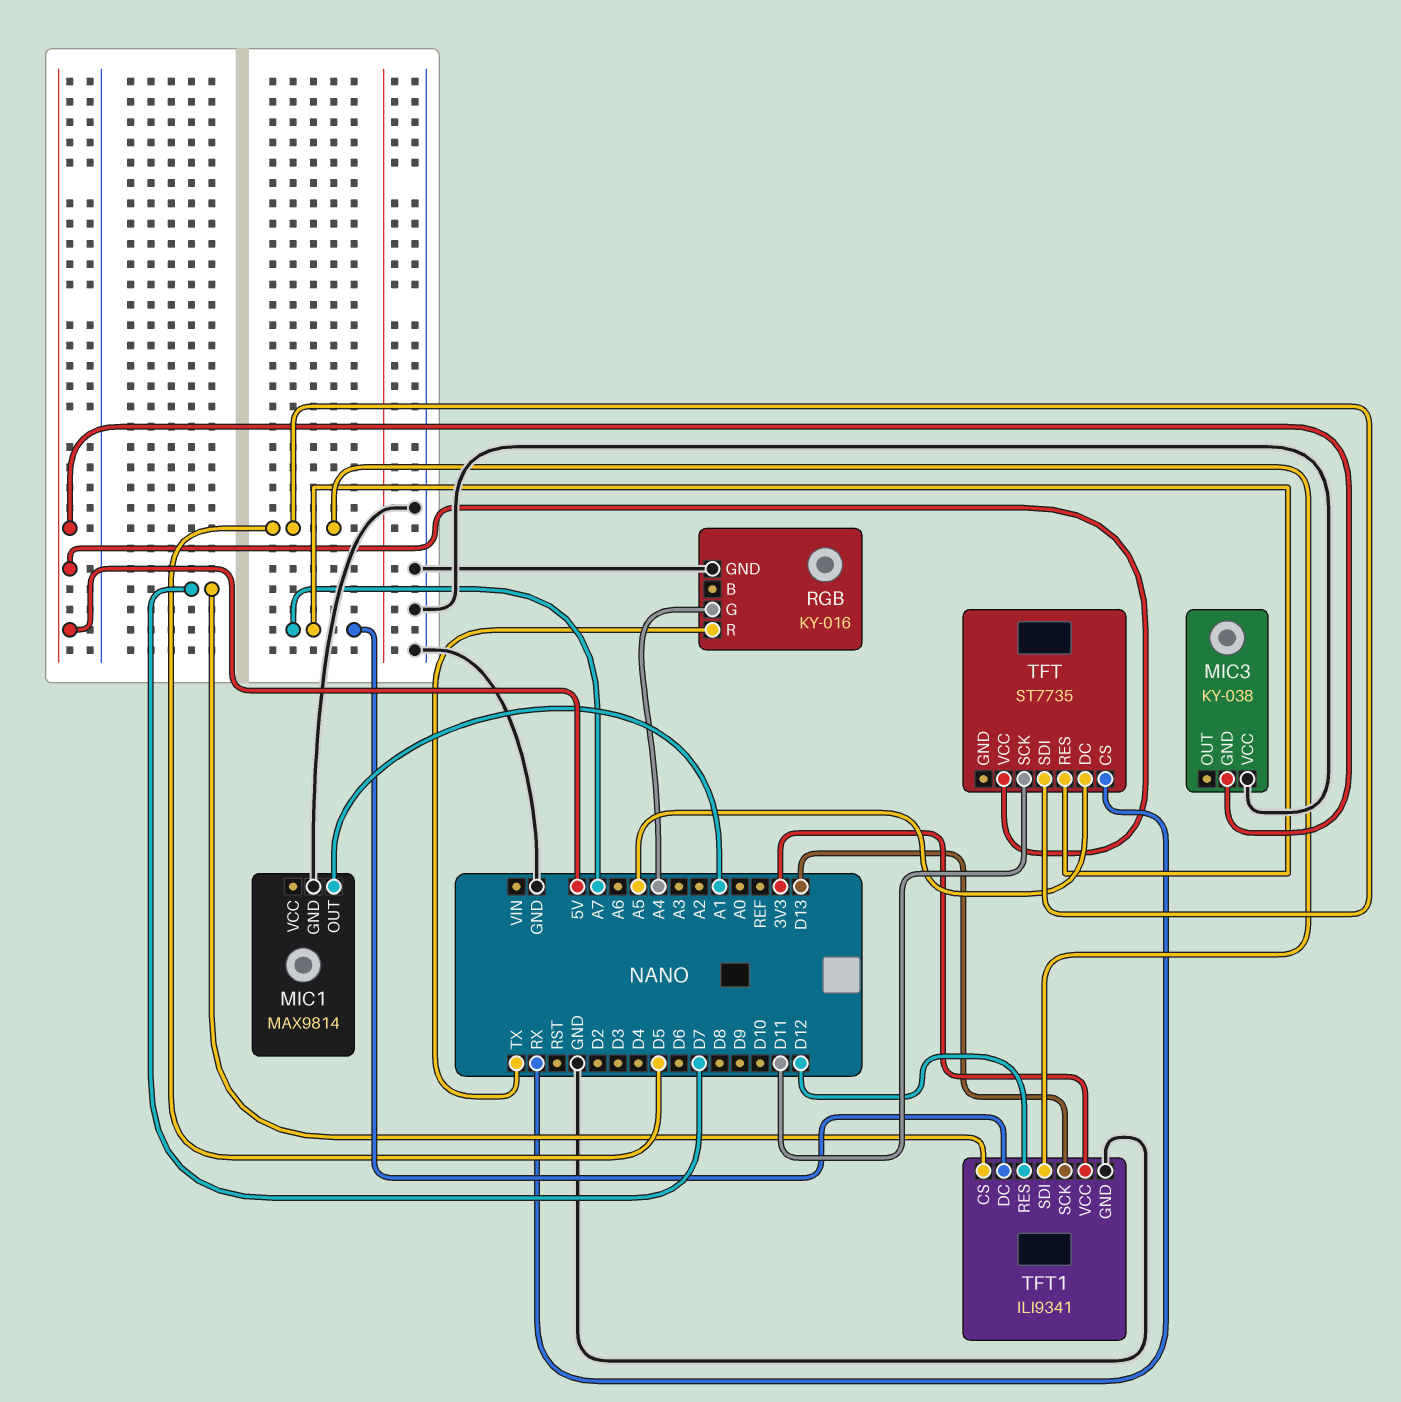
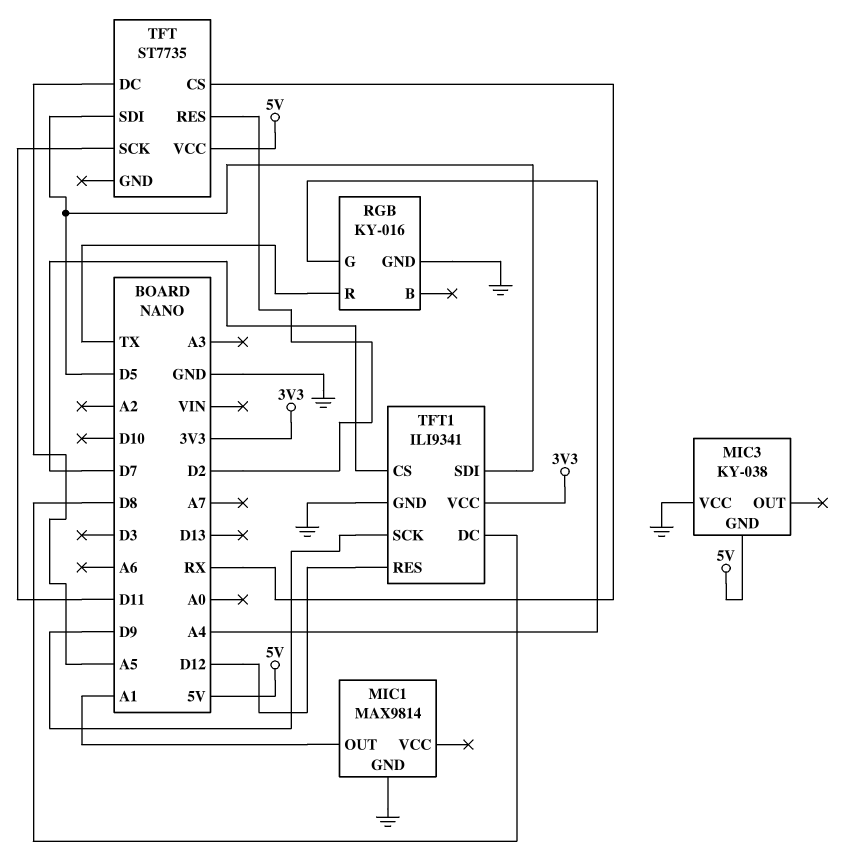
TFT pin RES: A7 -> D2
TFT1 pin DC: A7 -> D8
TFT1 pin SCK: D13 -> D9

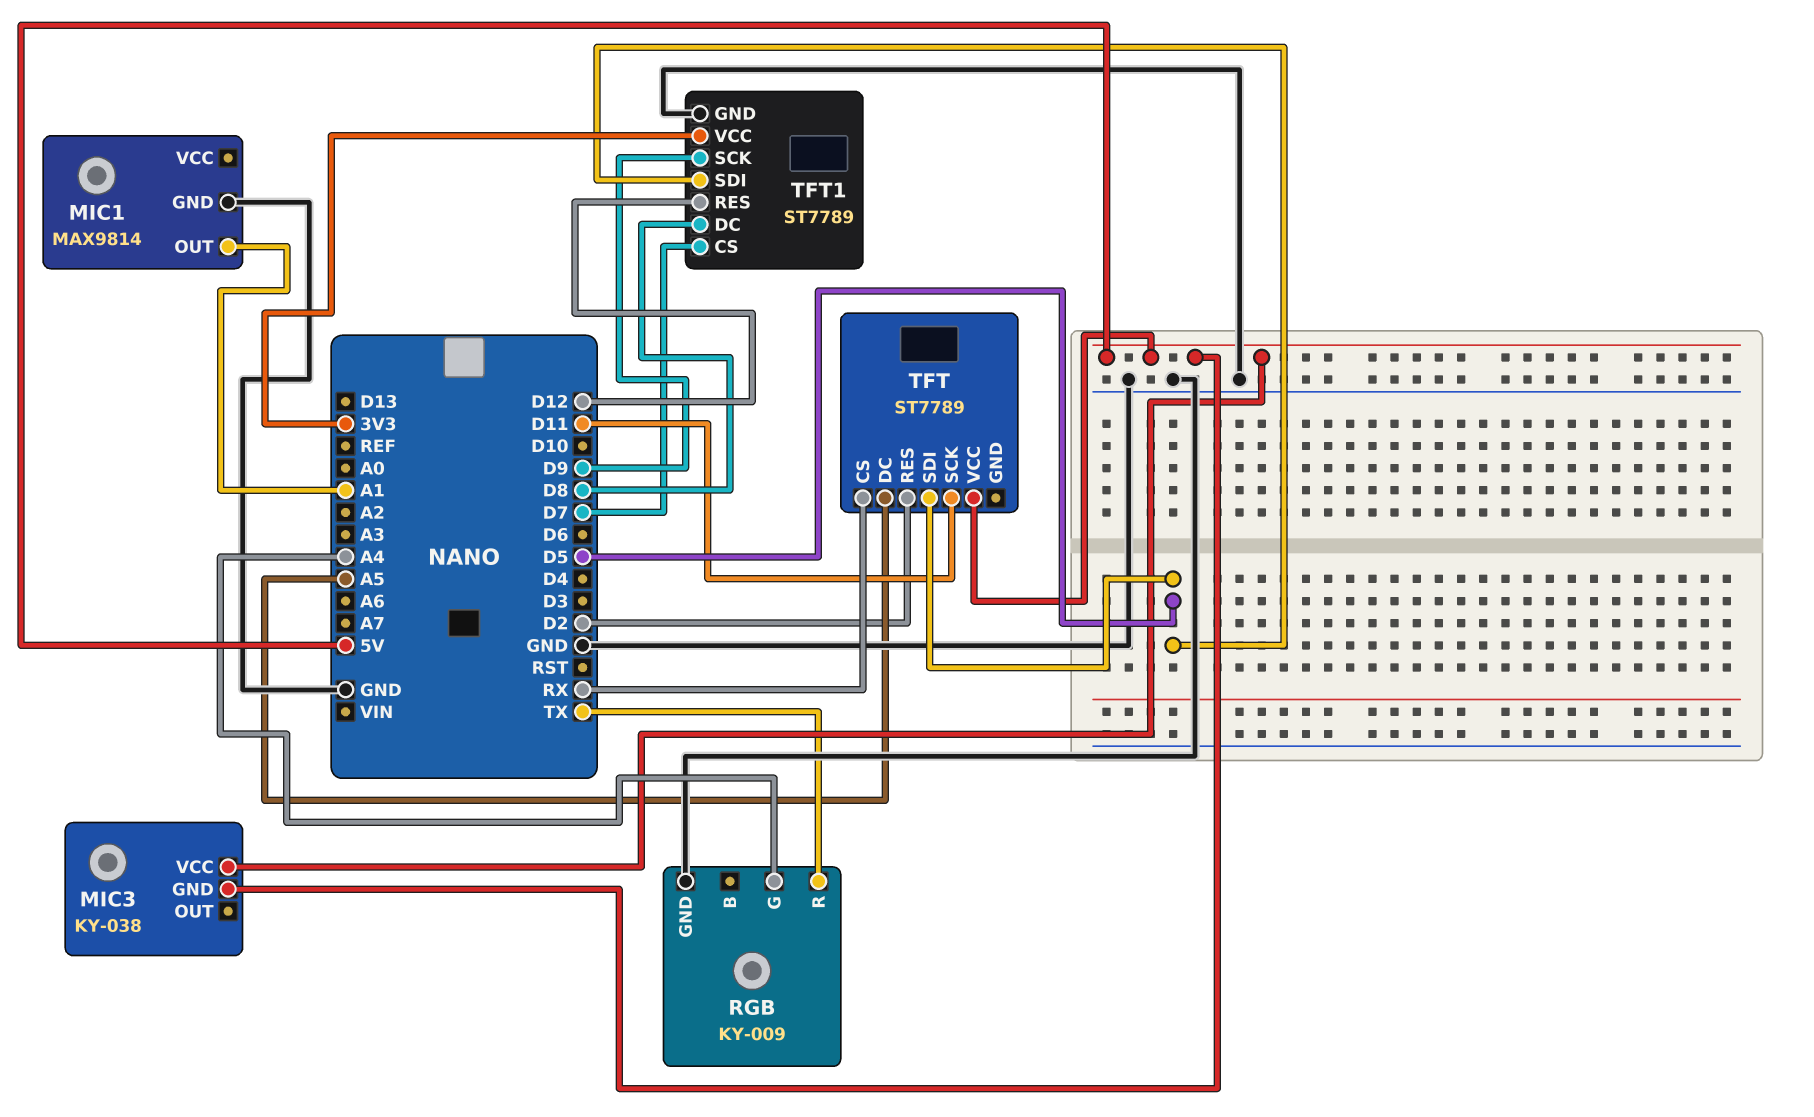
MIC3 pin VCC: GND -> 5V
RGB: KY-016 -> KY-009
TFT: ST7735 -> ST7789
TFT1: ILI9341 -> ST7789

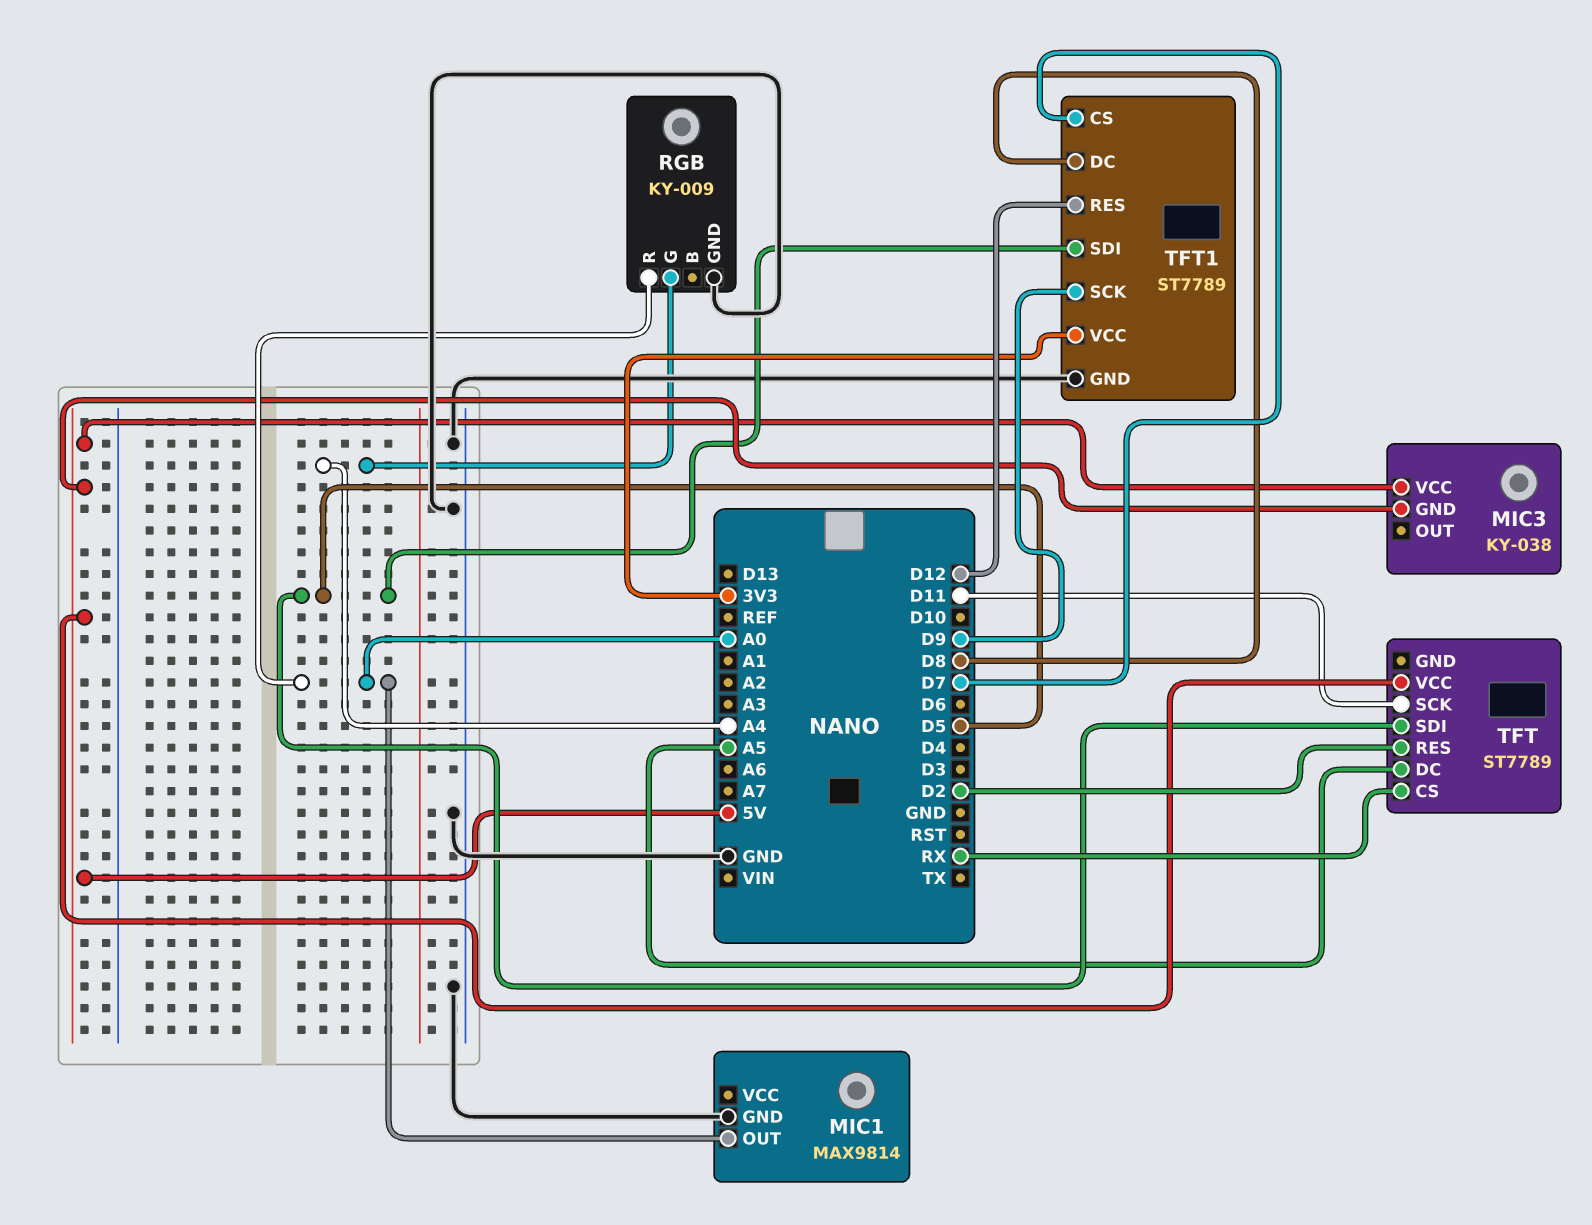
MIC1 pin OUT: A1 -> A0
RGB pin R: TX -> A0

